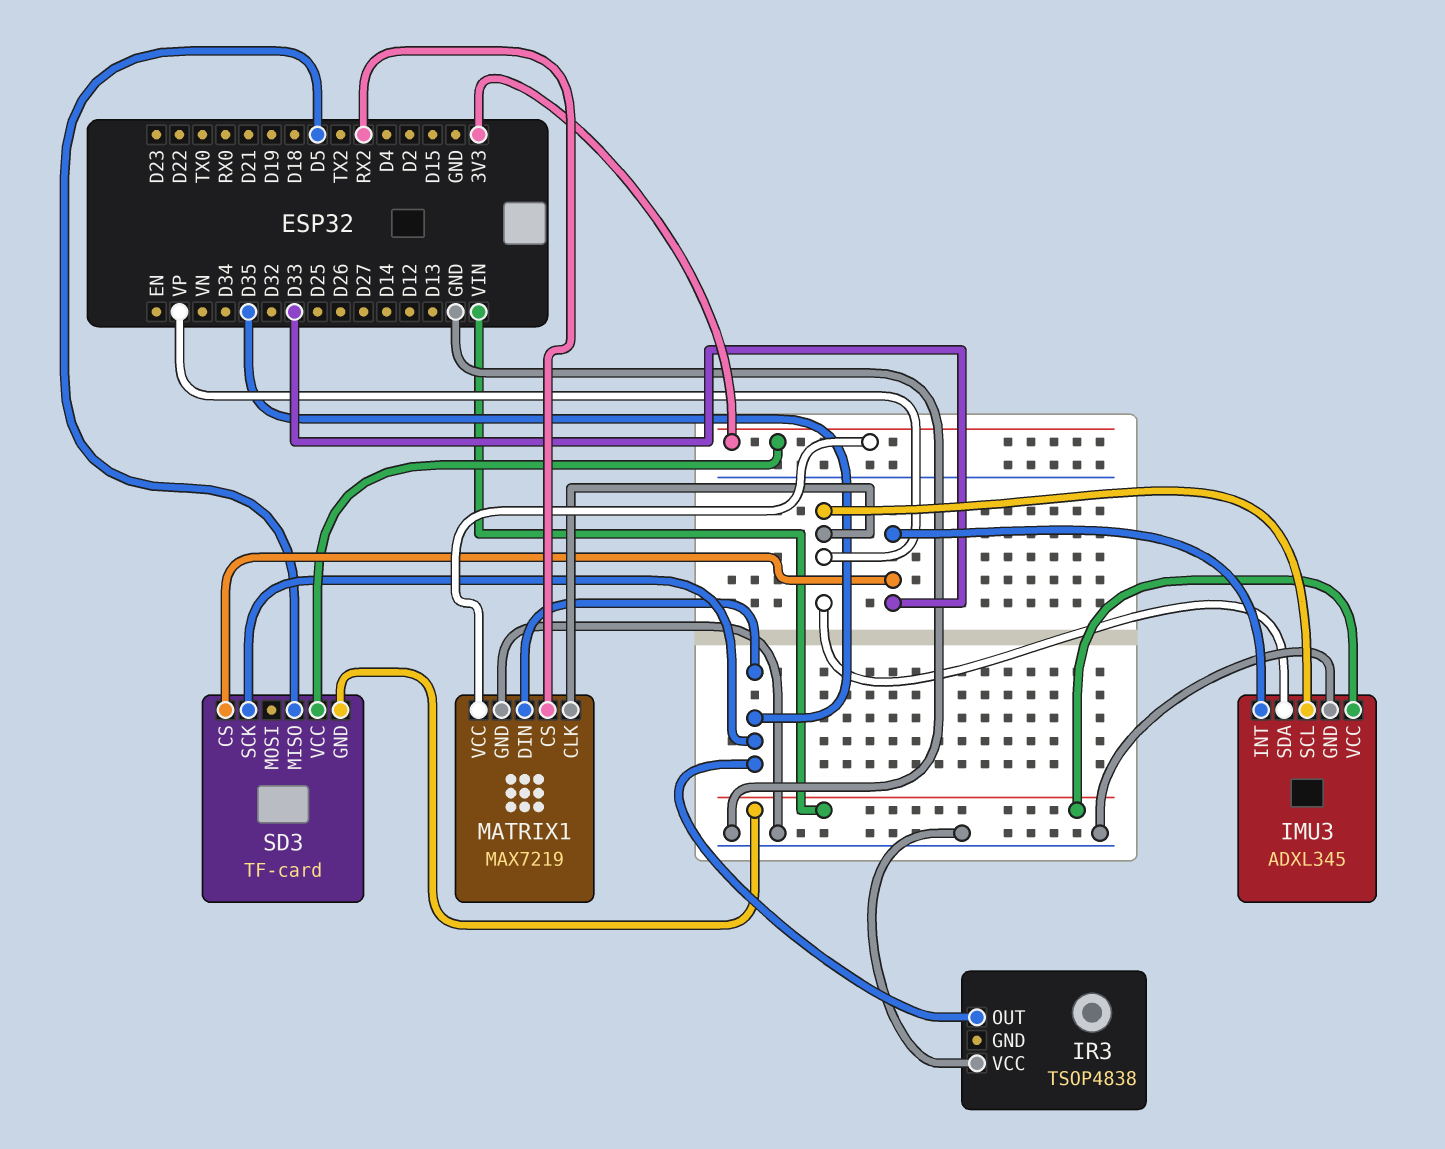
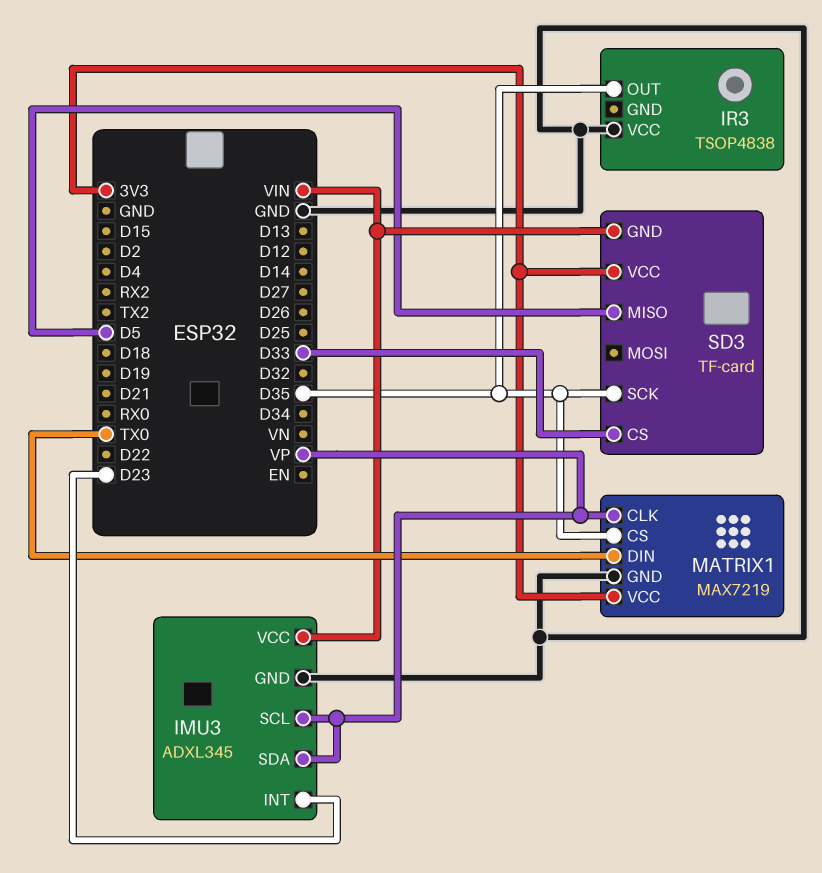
IMU3 pin INT: D33 -> D23
MATRIX1 pin CS: RX2 -> D35
MATRIX1 pin DIN: D35 -> TX0

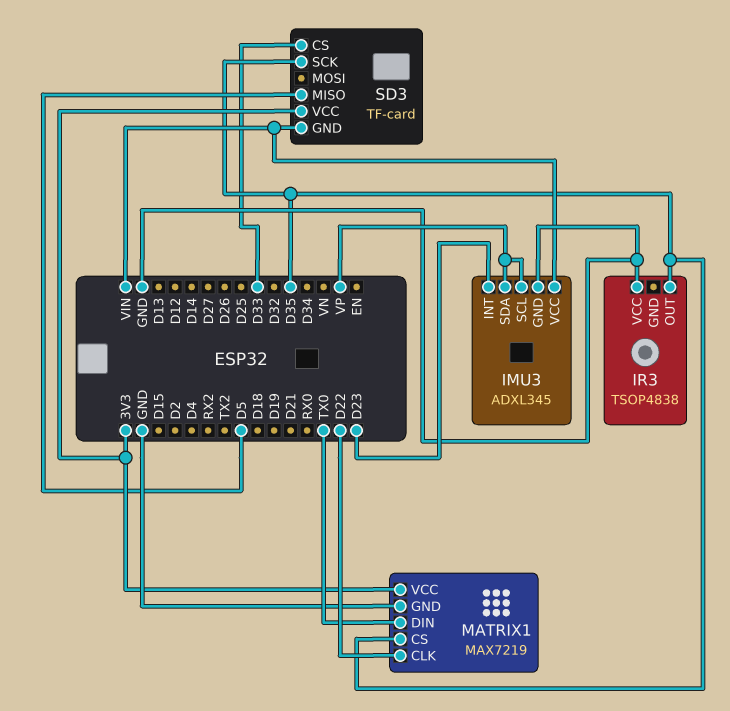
MATRIX1 pin CLK: VP -> D22

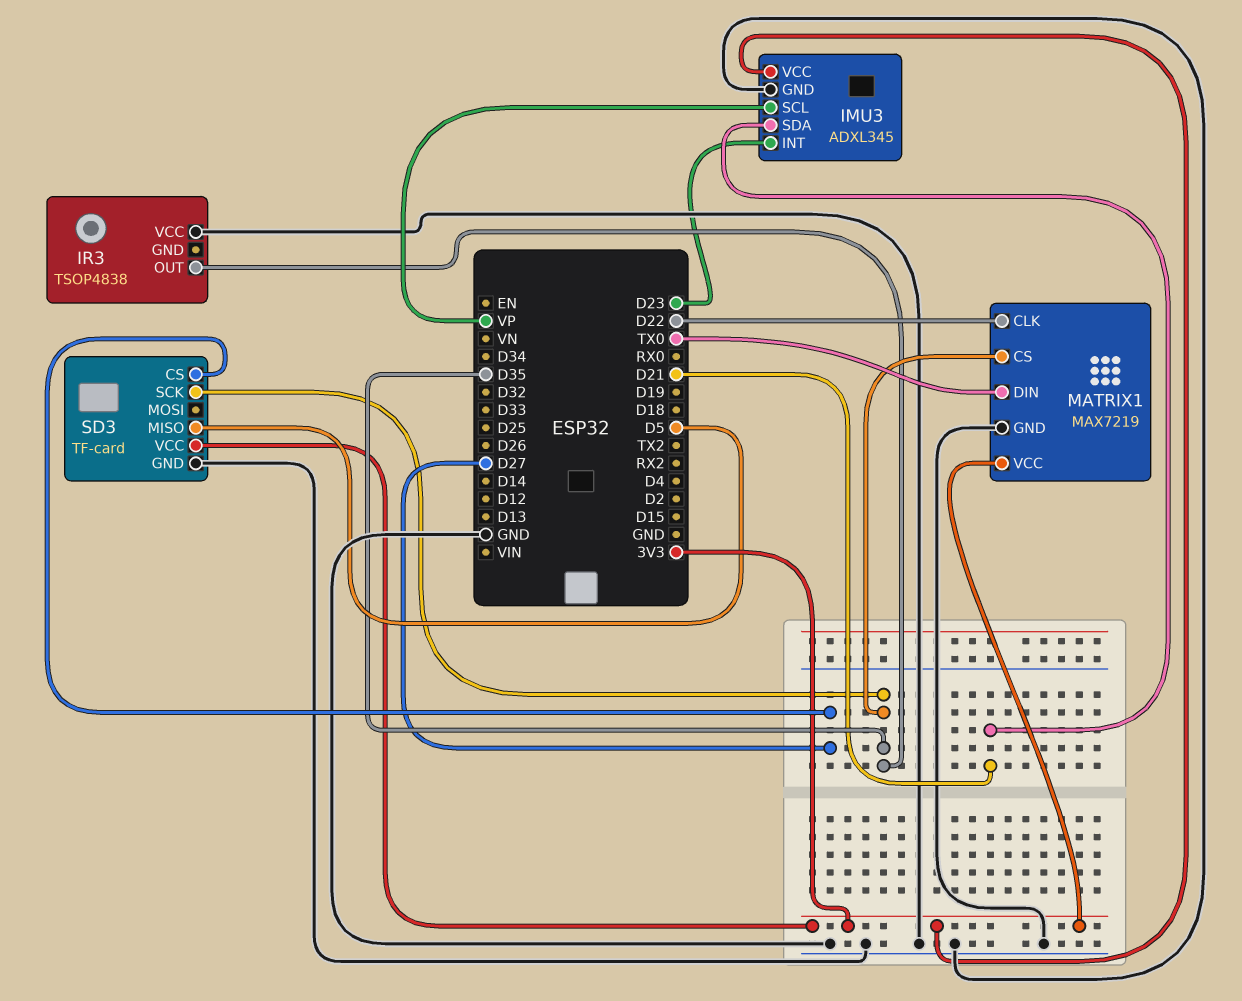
IMU3 pin SDA: VP -> D21
IMU3 pin VCC: VIN -> 3V3
SD3 pin CS: D33 -> D27
SD3 pin GND: VIN -> GND

